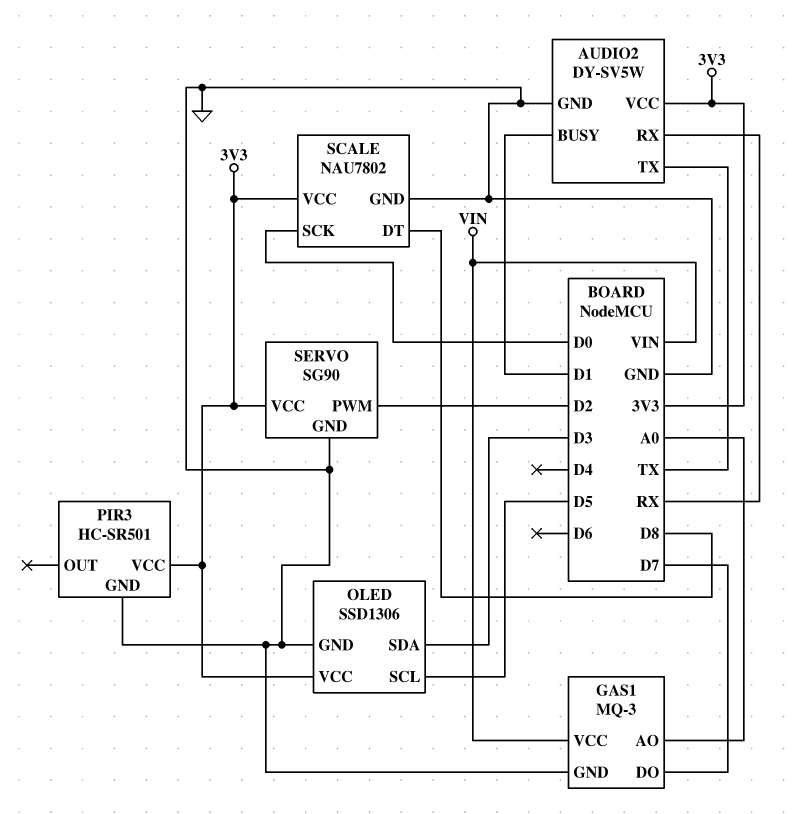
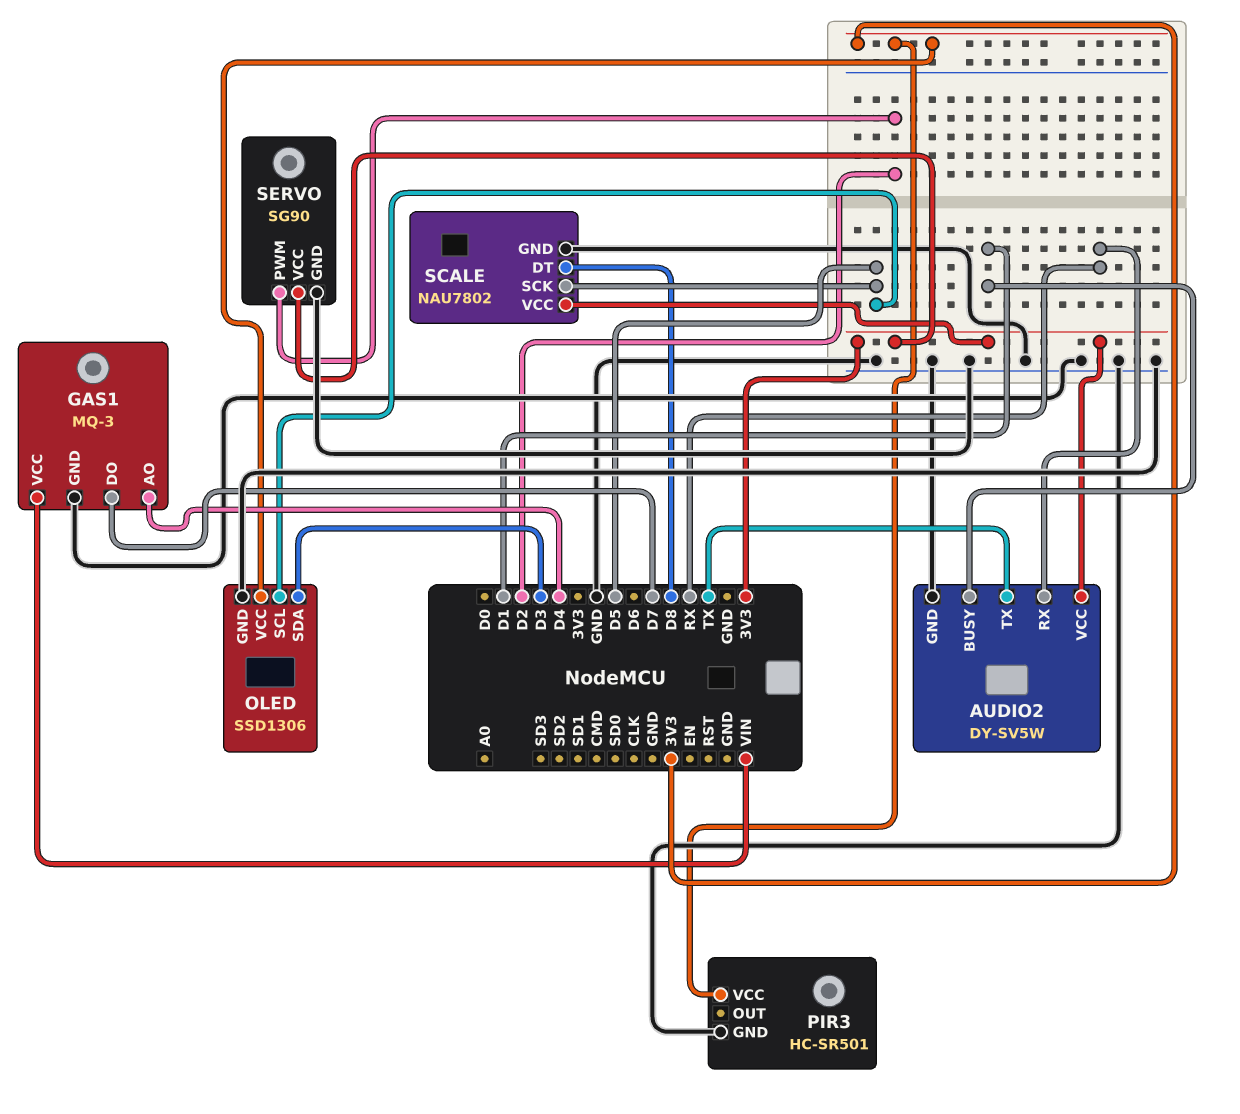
GAS1 pin AO: A0 -> D4
SCALE pin SCK: D0 -> D5

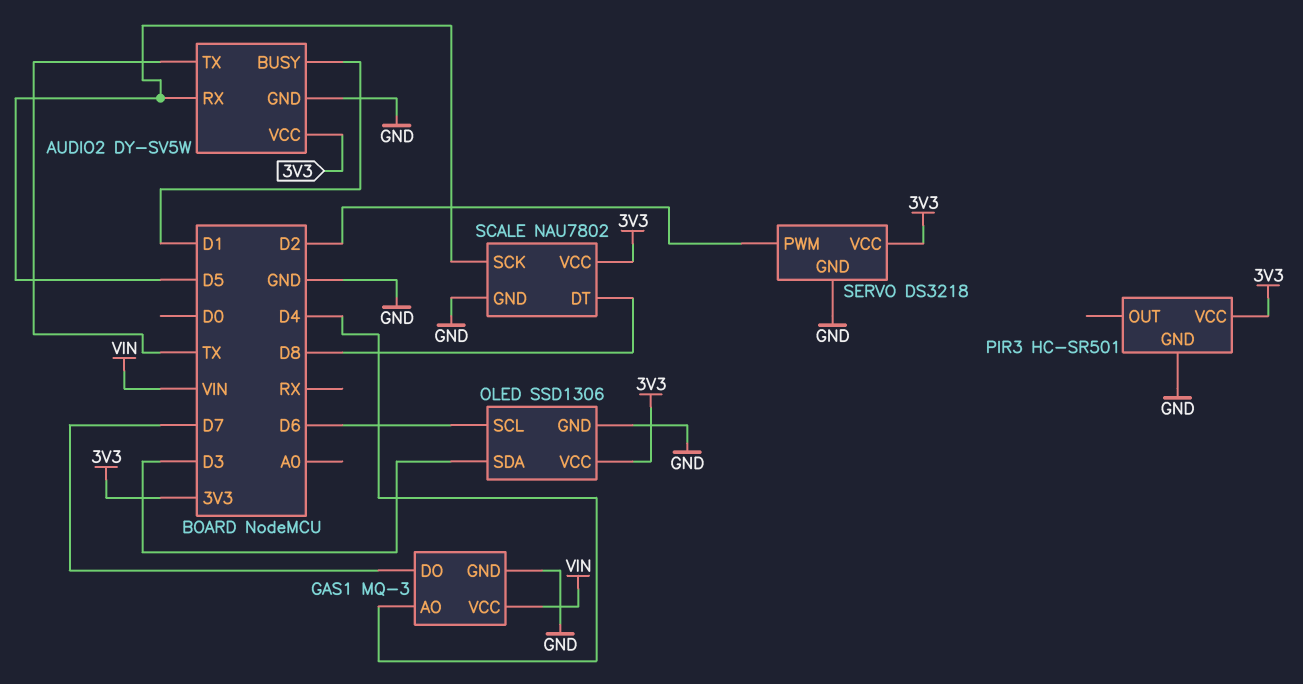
AUDIO2 pin RX: RX -> D5
OLED pin SCL: D5 -> D6
SERVO: SG90 -> DS3218

